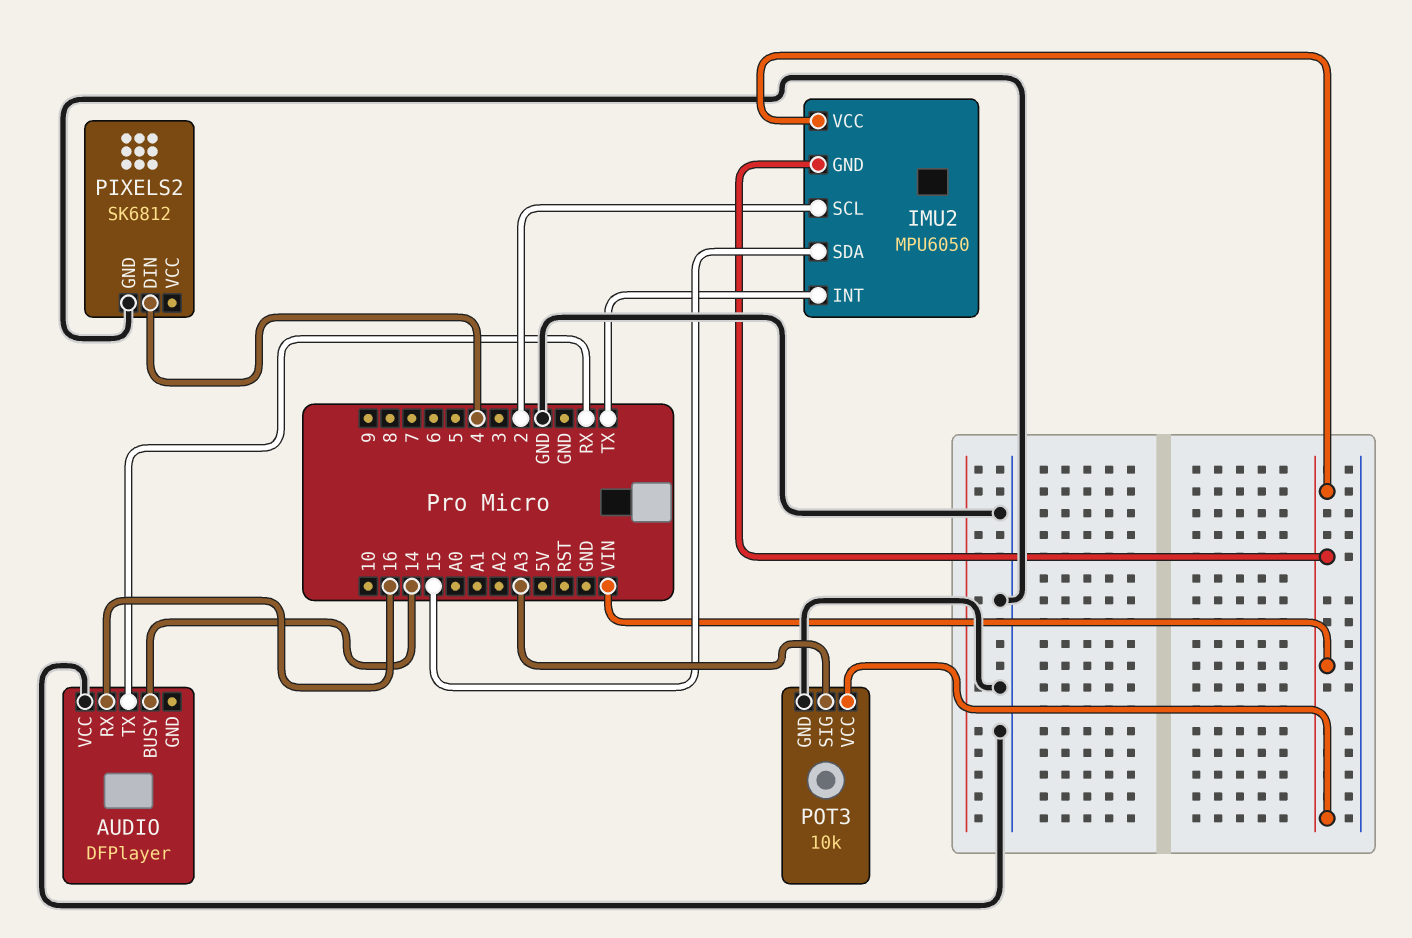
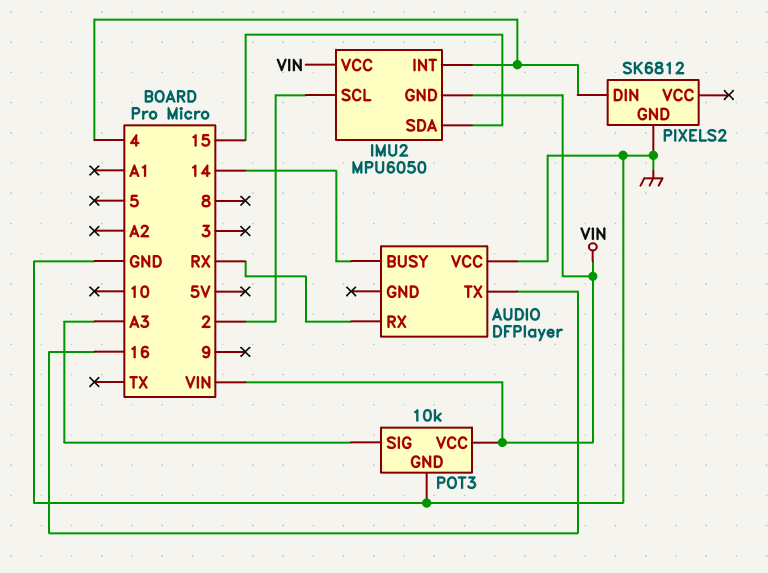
AUDIO pin RX: 16 -> RX
AUDIO pin TX: RX -> 16
IMU2 pin INT: TX -> 4

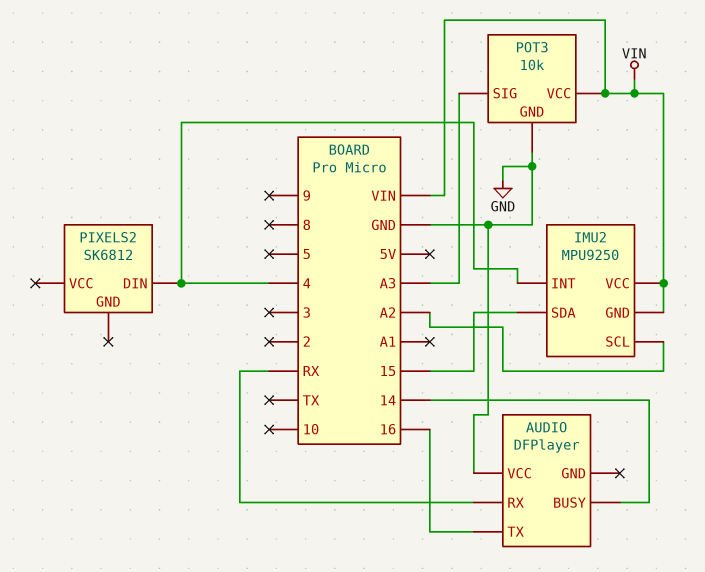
IMU2: MPU6050 -> MPU9250
IMU2 pin SCL: 2 -> A2
PIXELS2 pin GND: GND -> none

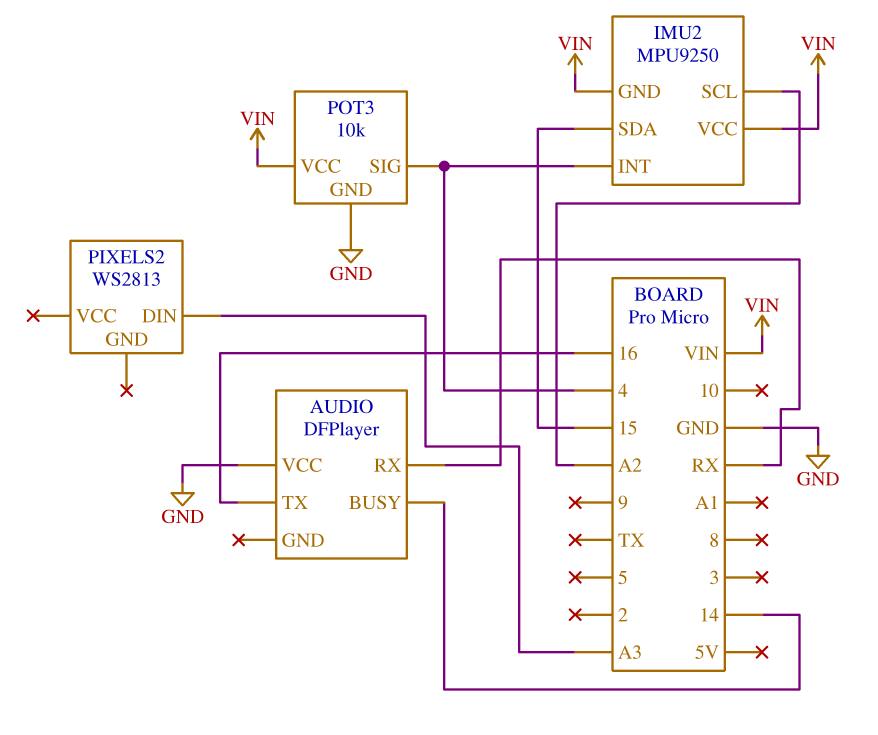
PIXELS2: SK6812 -> WS2813
PIXELS2 pin DIN: 4 -> A3
POT3 pin SIG: A3 -> 4

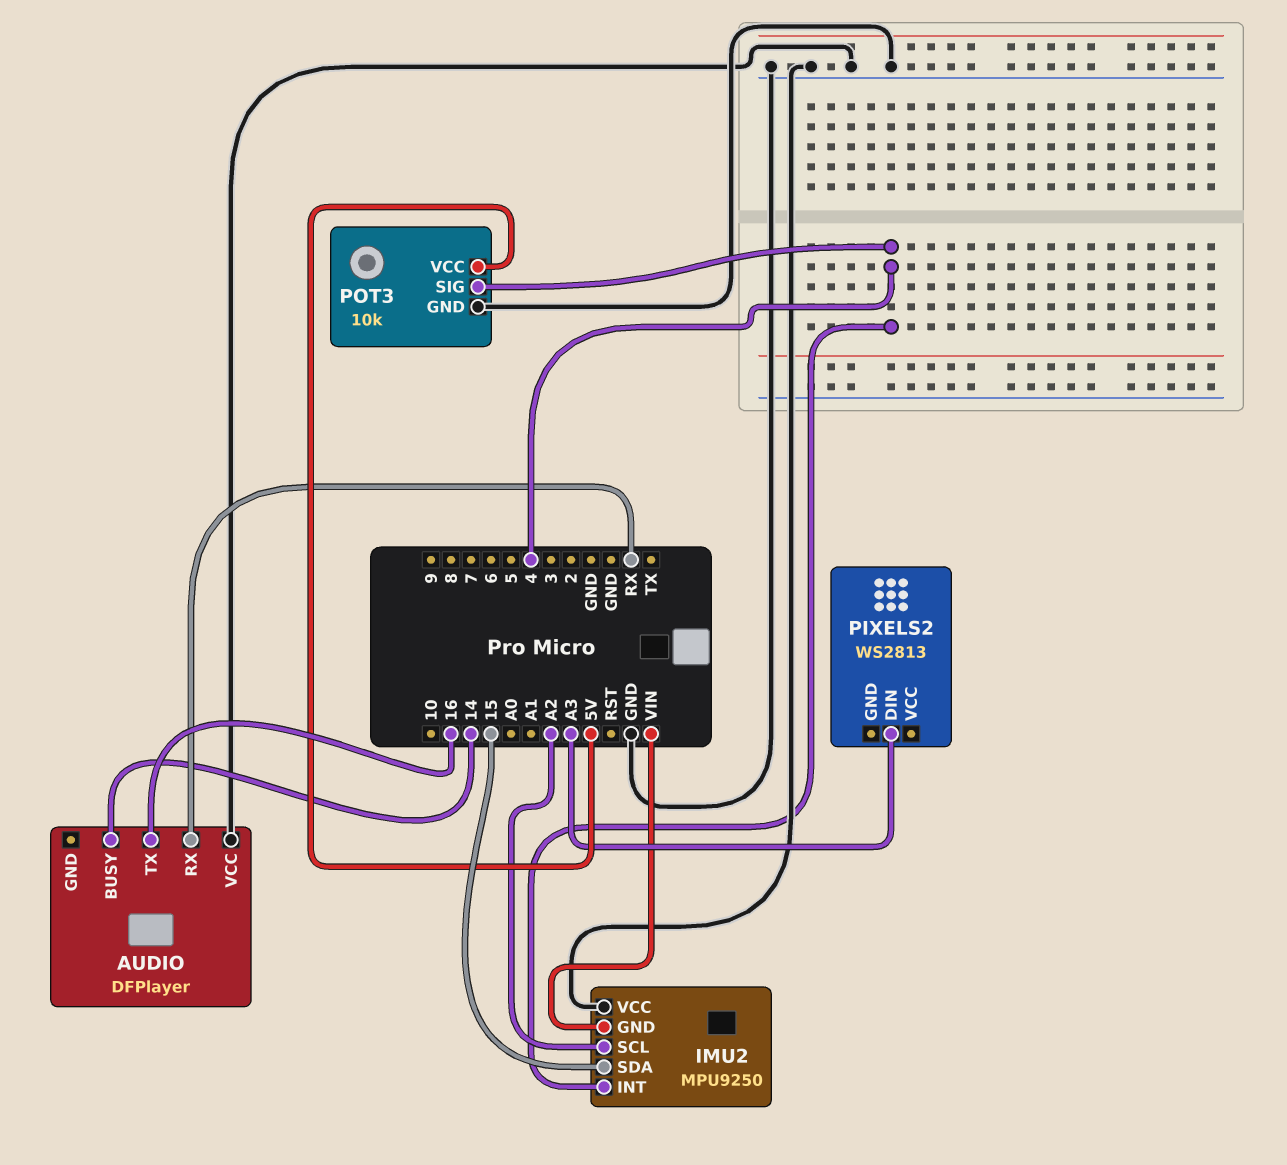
IMU2 pin VCC: VIN -> GND
POT3 pin VCC: VIN -> 5V

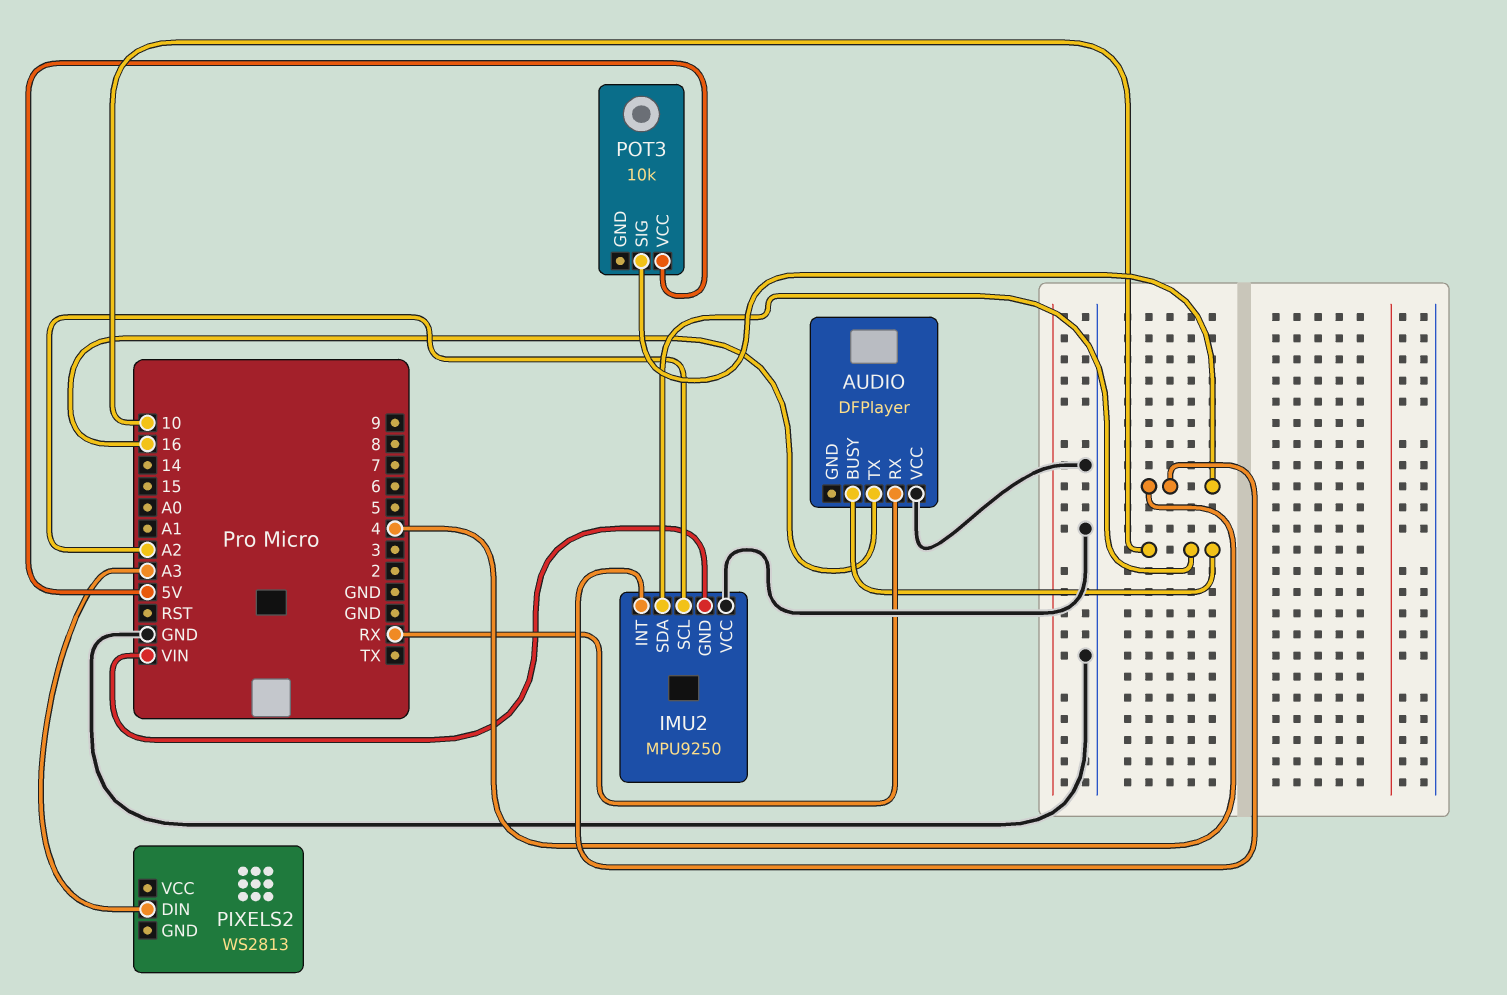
AUDIO pin BUSY: 14 -> 10
IMU2 pin SDA: 15 -> 10
POT3 pin GND: GND -> none

